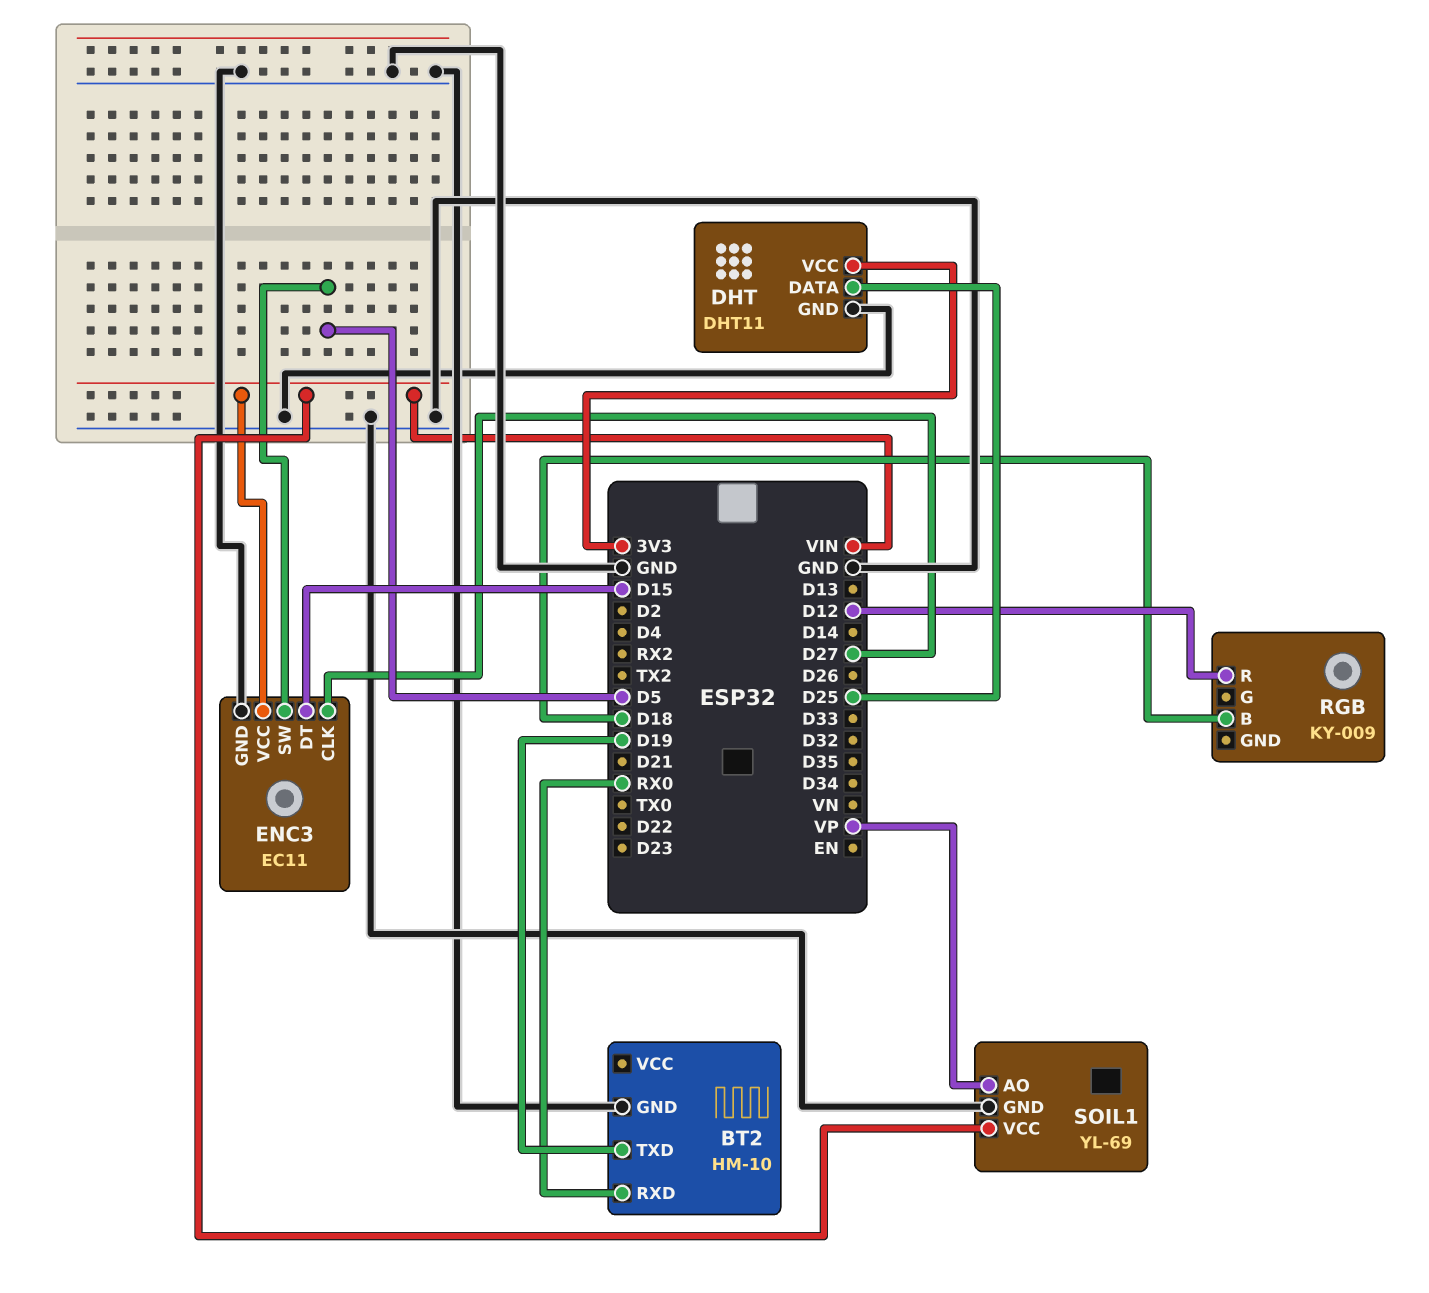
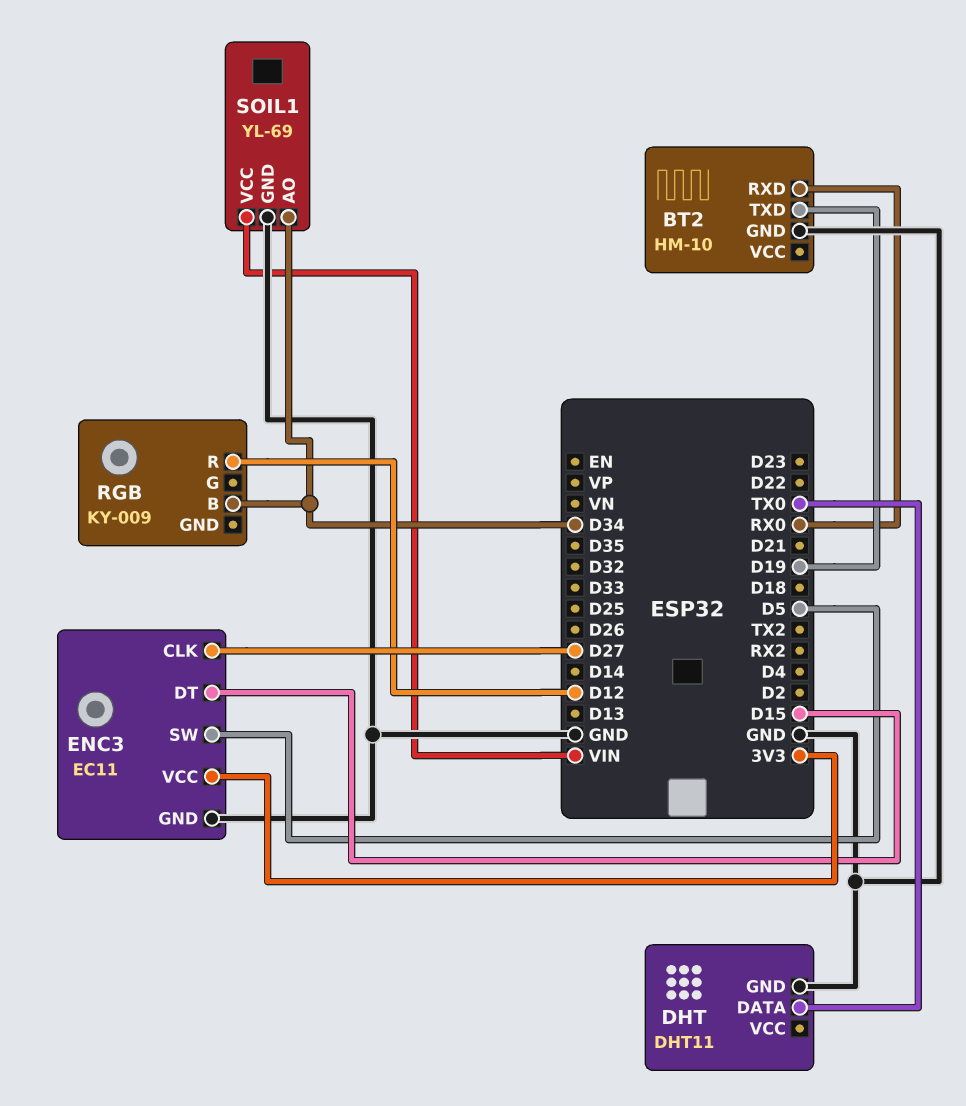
DHT pin DATA: D25 -> TX0
DHT pin VCC: 3V3 -> none
ENC3 pin VCC: VIN -> 3V3
RGB pin B: D18 -> D34
SOIL1 pin AO: VP -> D34

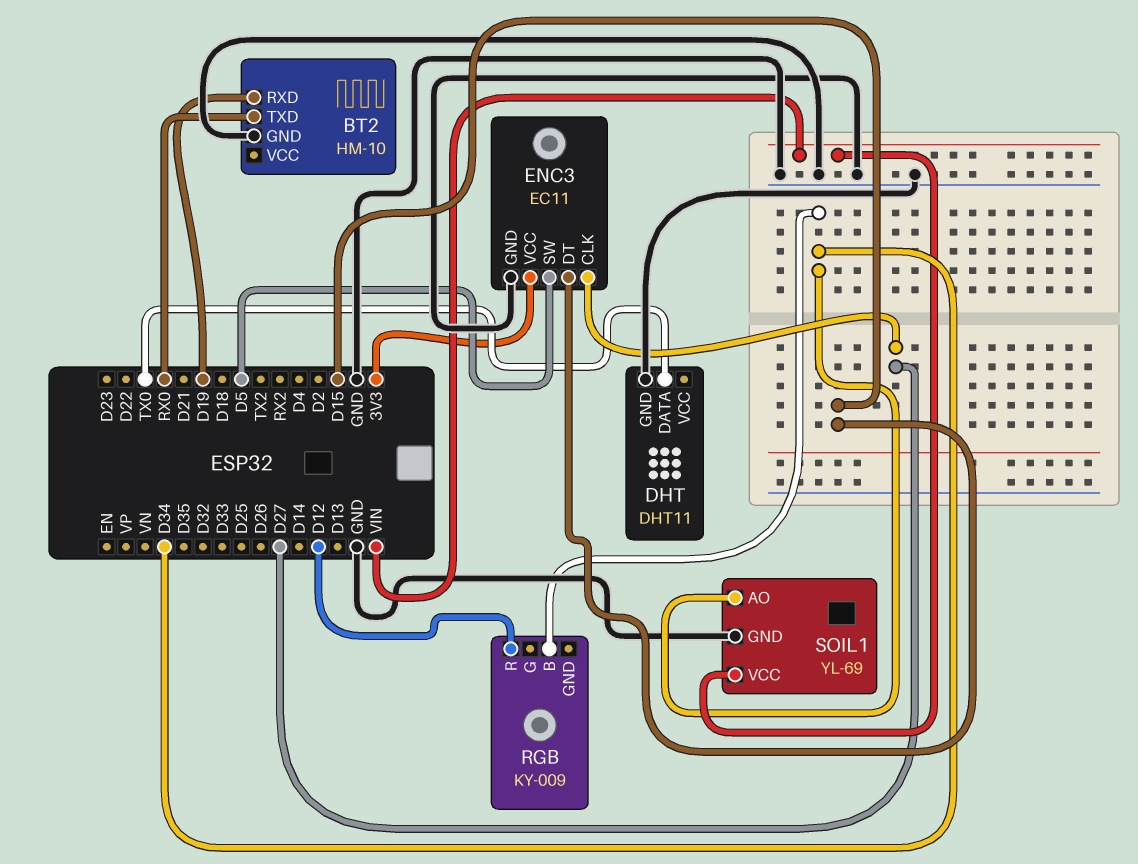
BT2 pin RXD: RX0 -> D19
BT2 pin TXD: D19 -> RX0

